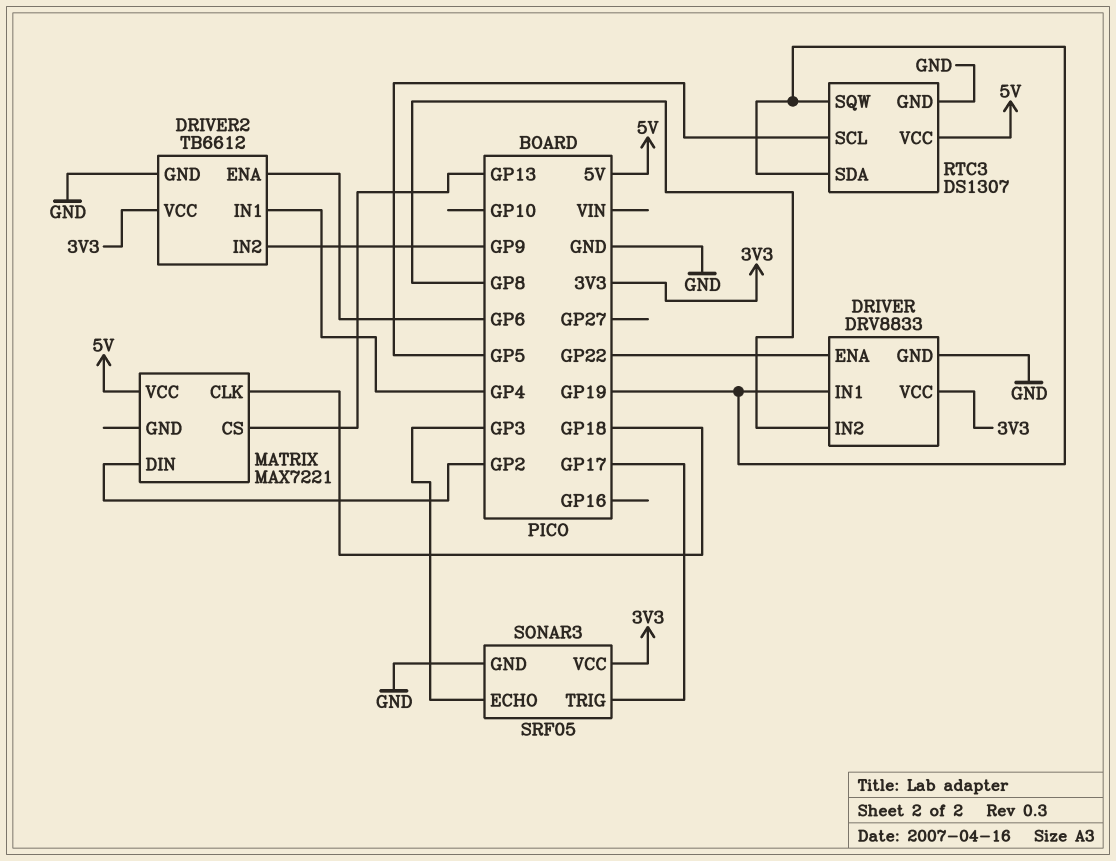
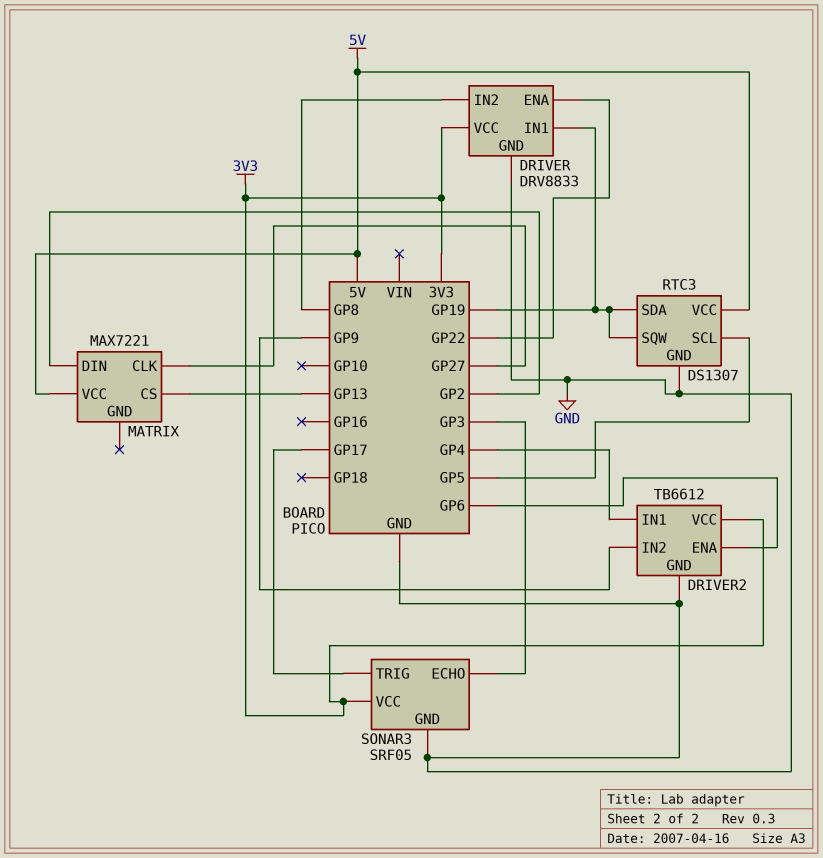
MATRIX pin CLK: GP18 -> GP27

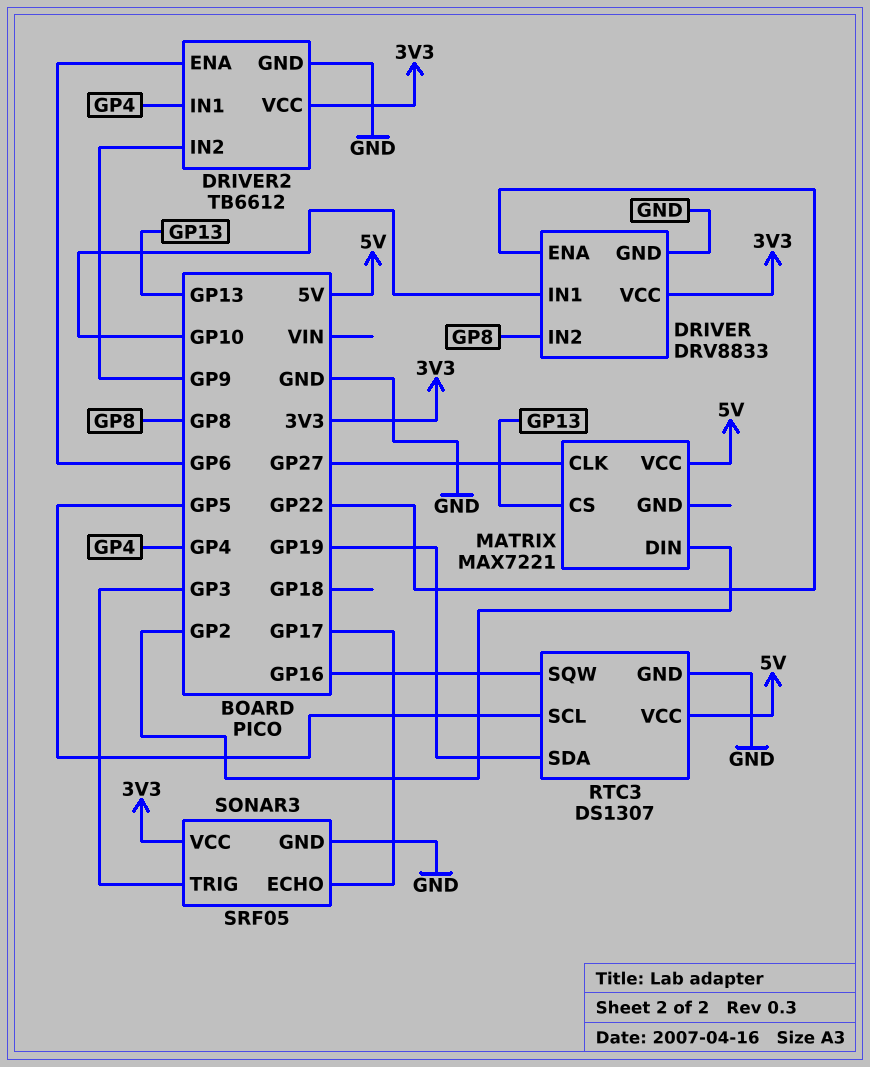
DRIVER pin IN1: GP19 -> GP10
RTC3 pin SQW: GP19 -> GP16
SONAR3 pin ECHO: GP3 -> GP17
SONAR3 pin TRIG: GP17 -> GP3

